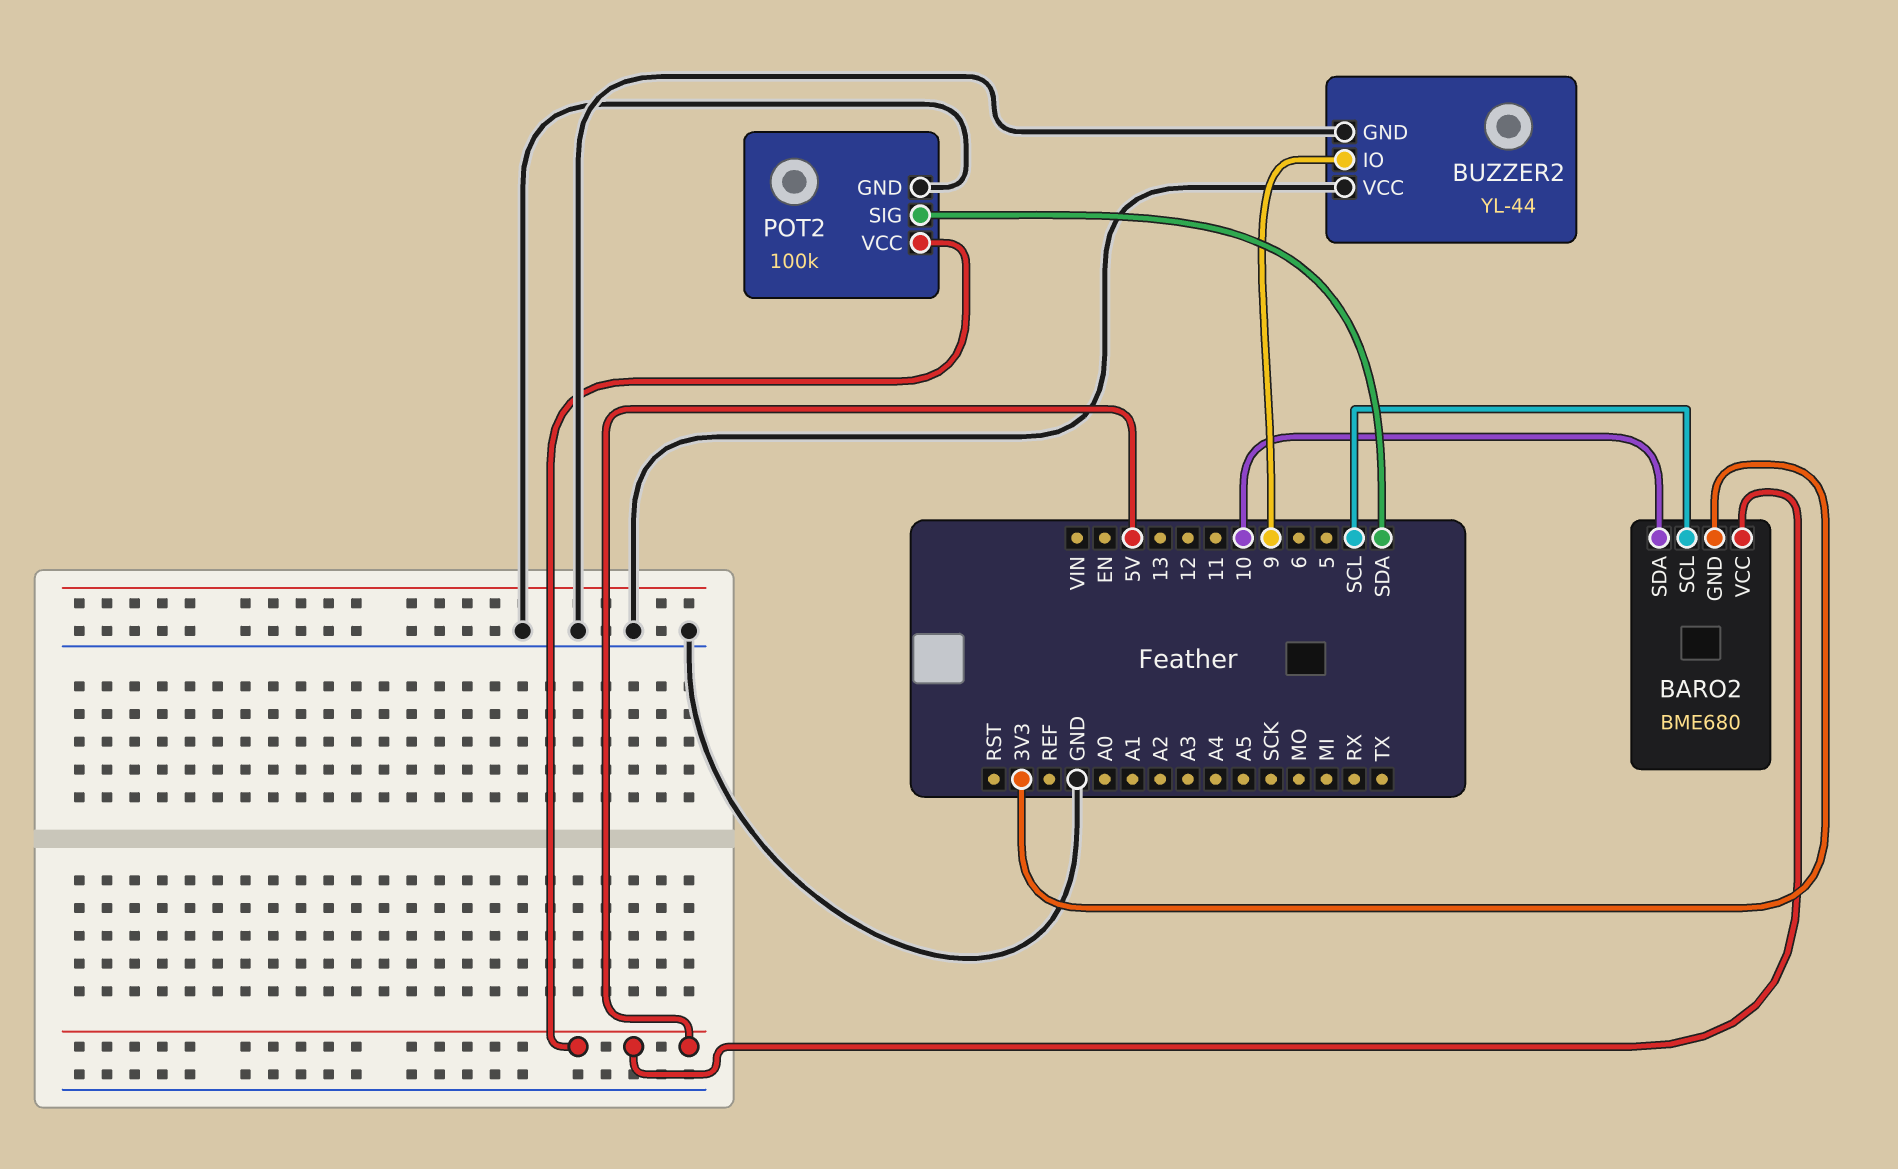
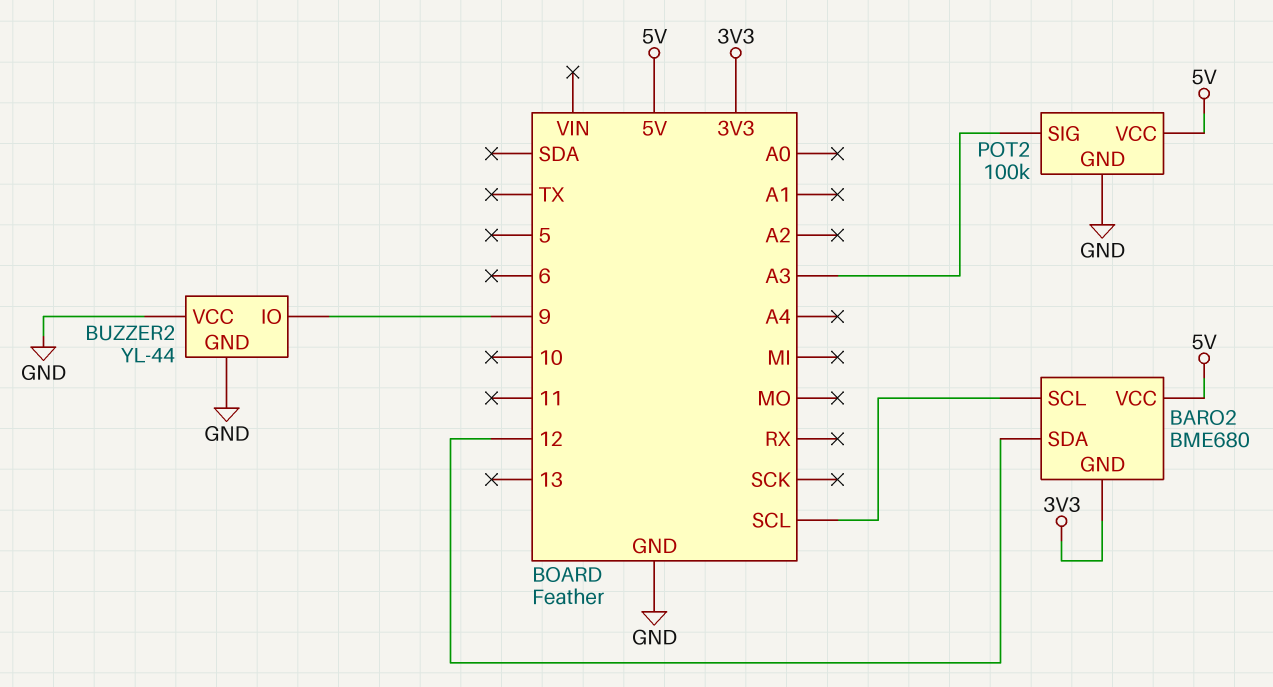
BARO2 pin SDA: 10 -> 12
POT2 pin SIG: SDA -> A3

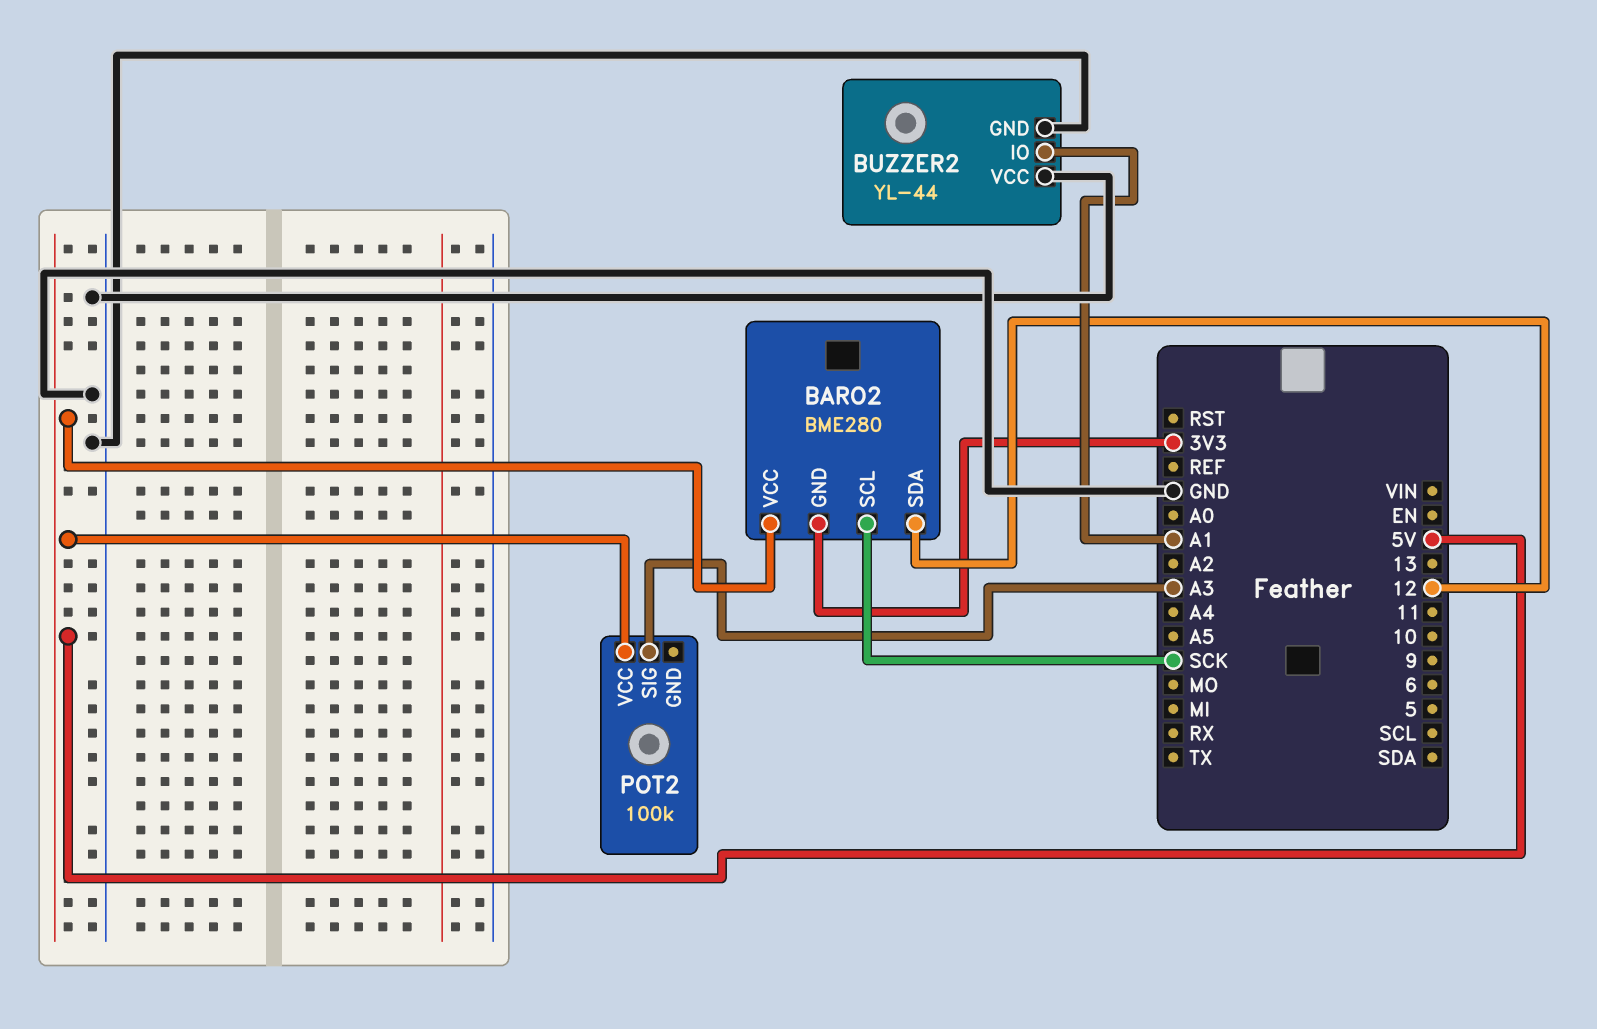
BARO2: BME680 -> BME280
BARO2 pin SCL: SCL -> SCK
BUZZER2 pin IO: 9 -> A1
POT2 pin GND: GND -> none

